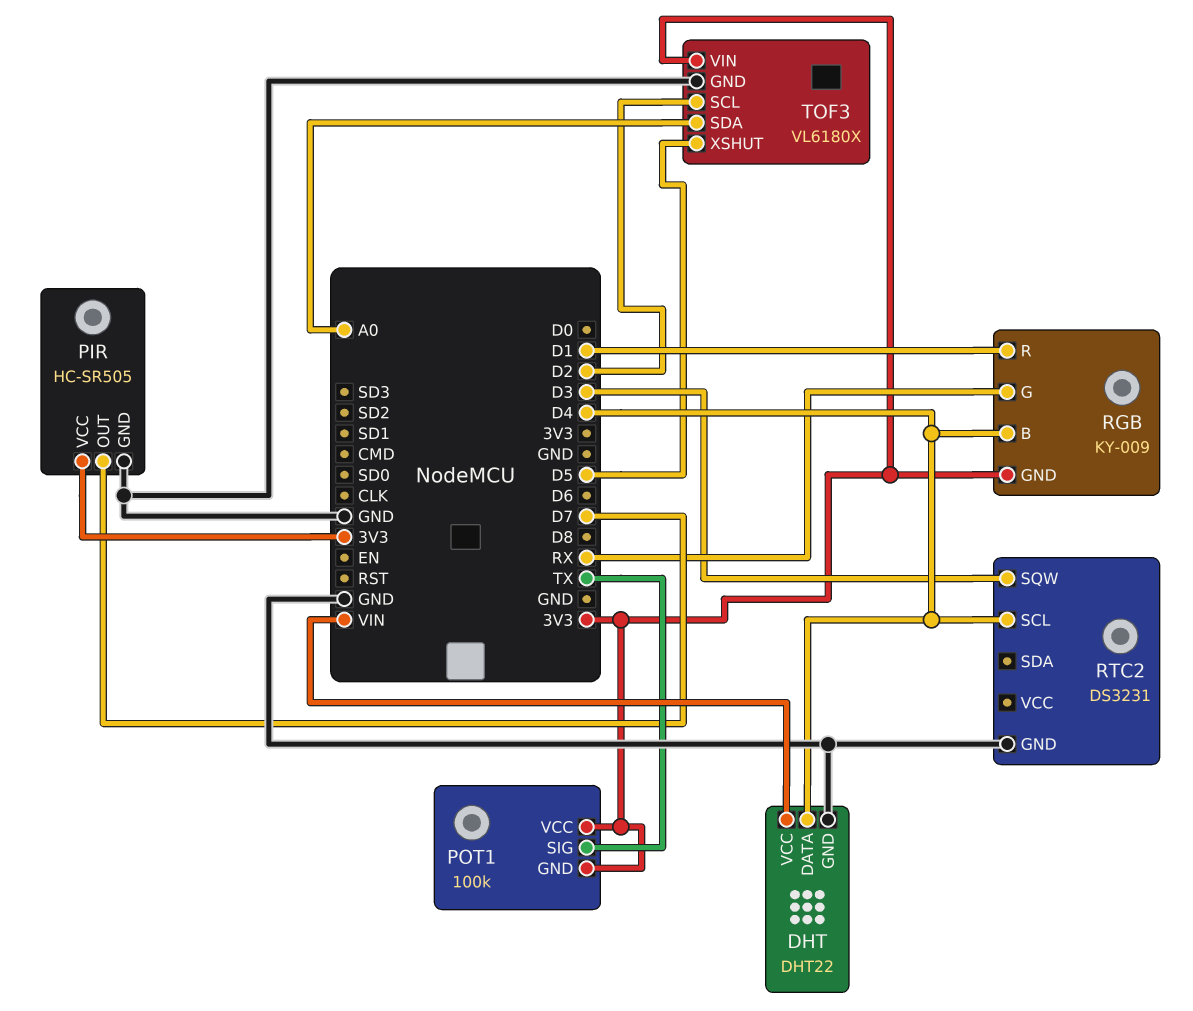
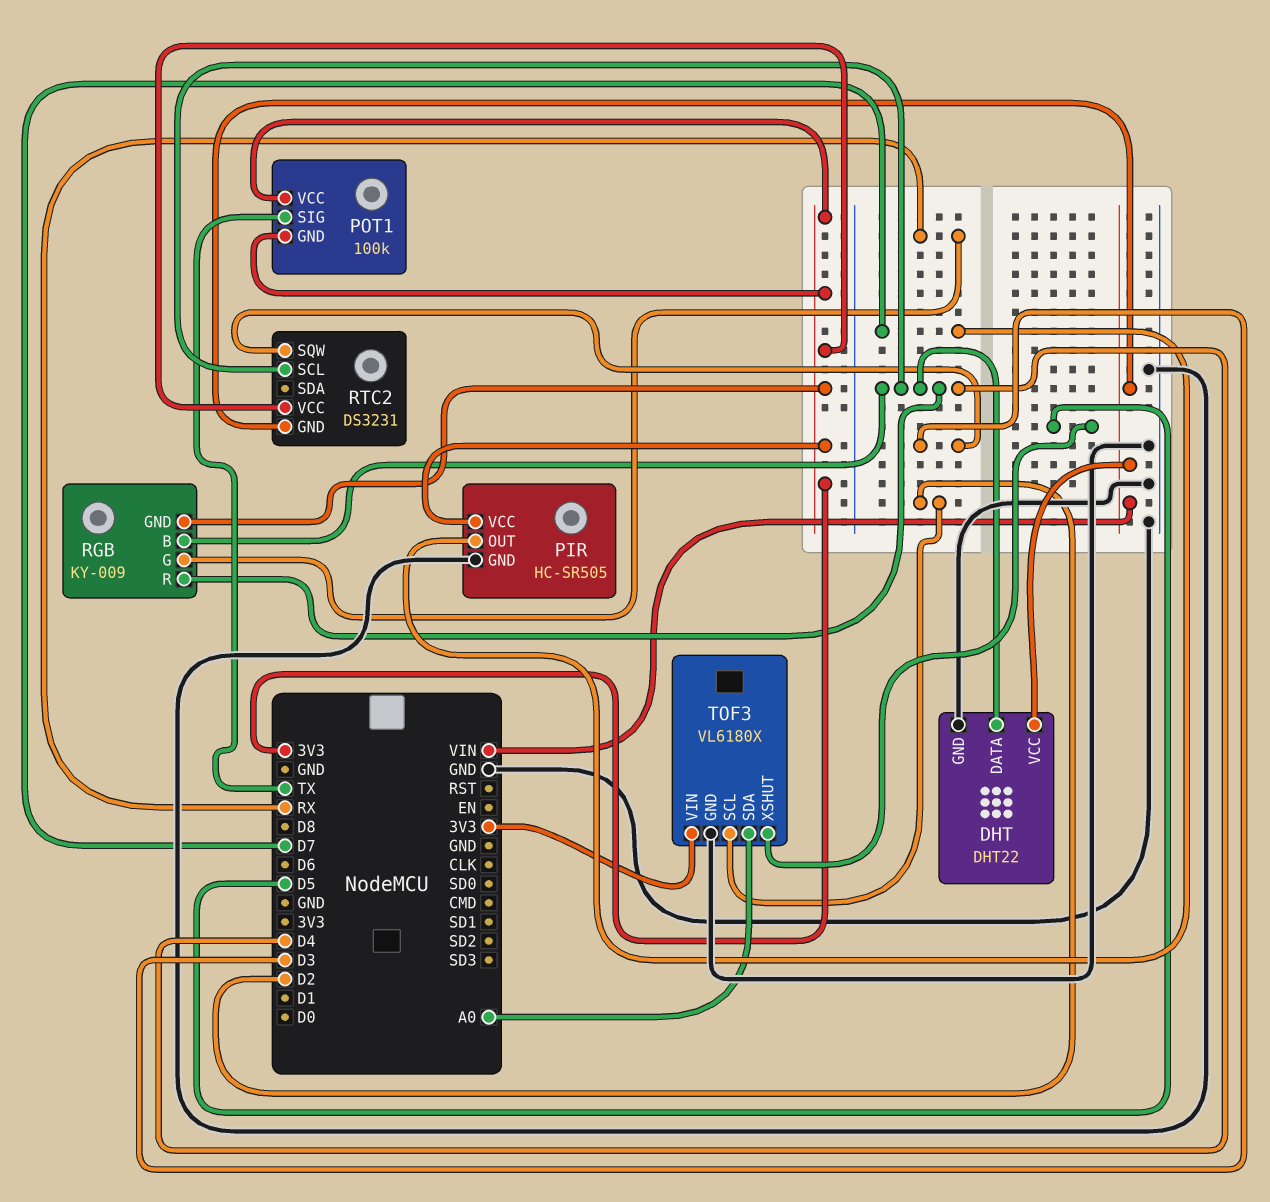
RGB pin R: D1 -> D4
RTC2 pin GND: GND -> VIN
RTC2 pin VCC: none -> 3V3

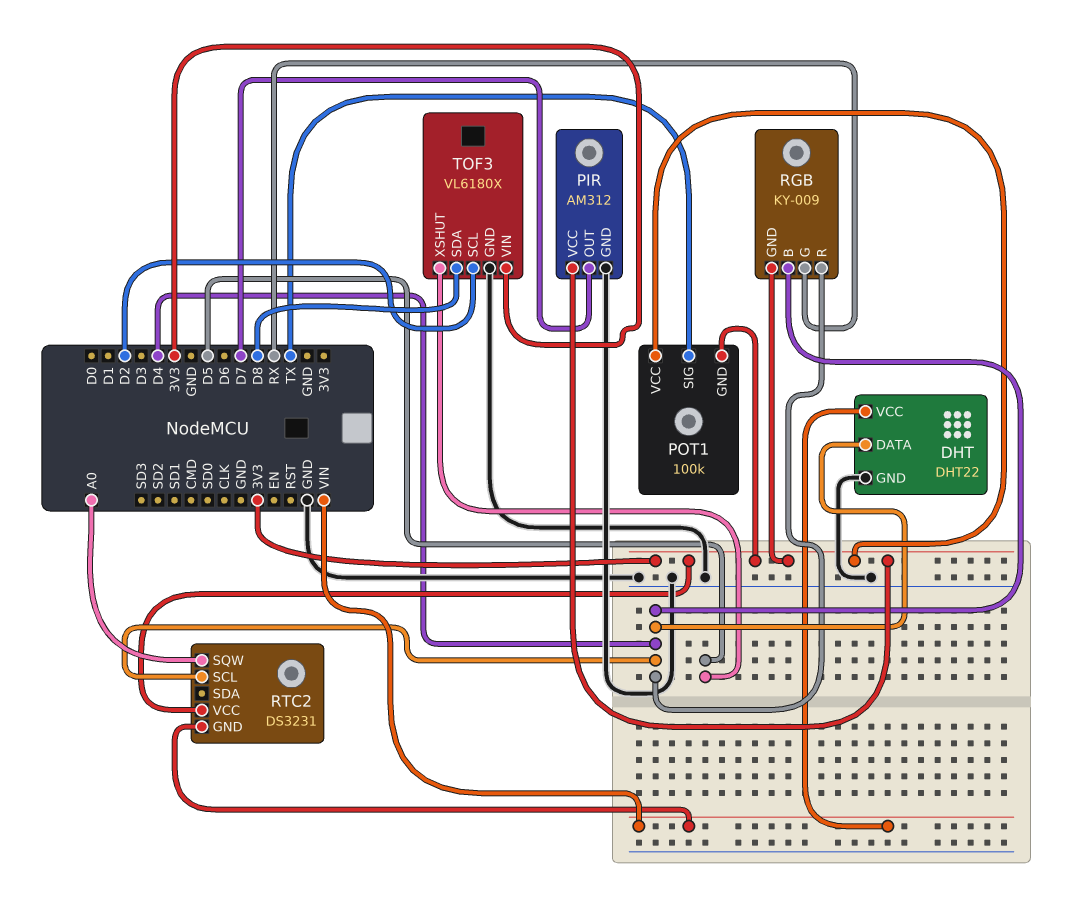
PIR: HC-SR505 -> AM312
RTC2 pin SQW: D3 -> A0
TOF3 pin SDA: A0 -> D8

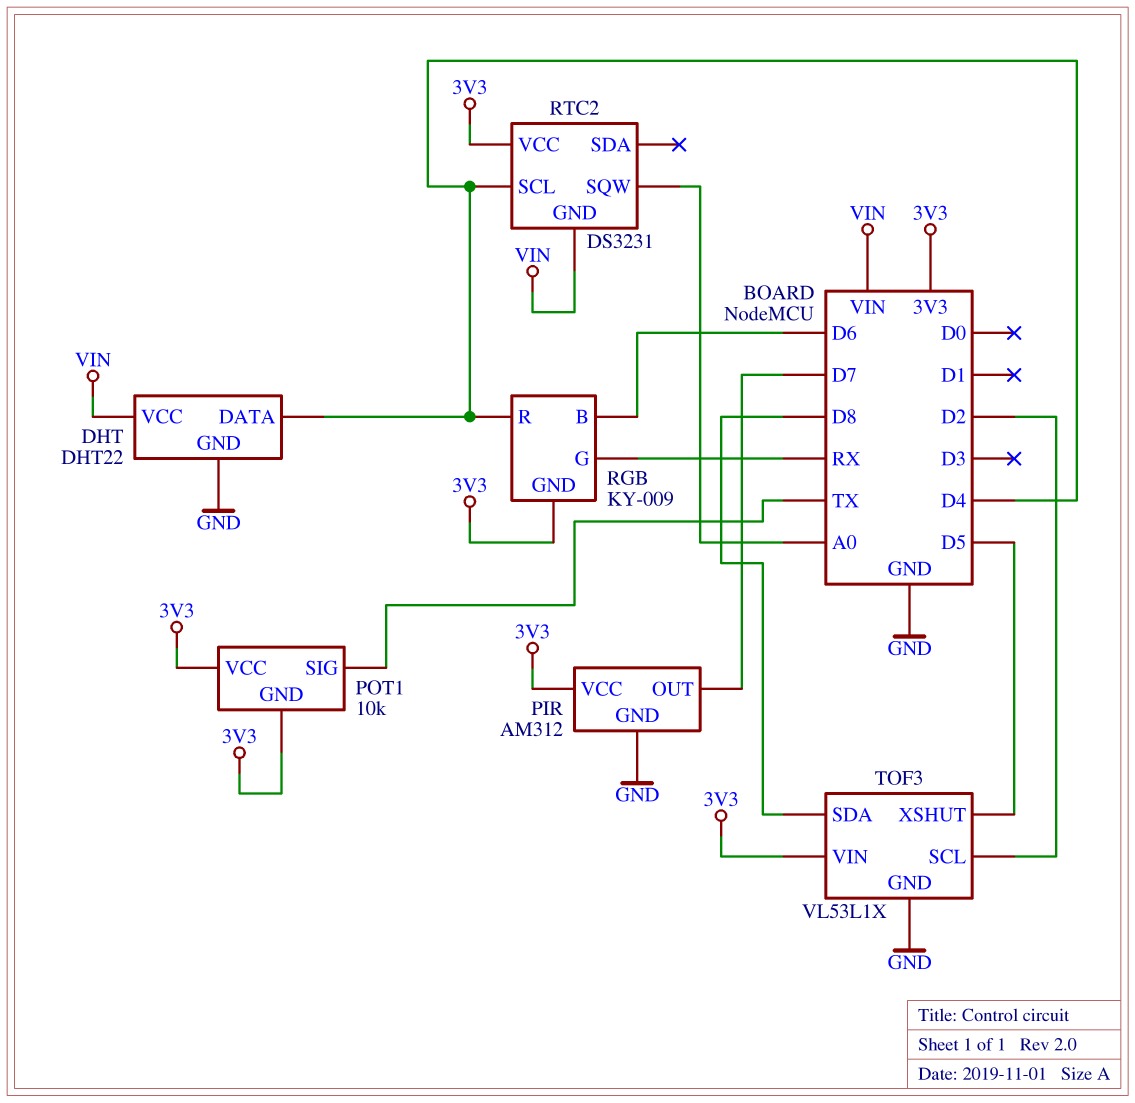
POT1: 100k -> 10k
RGB pin B: D4 -> D6
TOF3: VL6180X -> VL53L1X

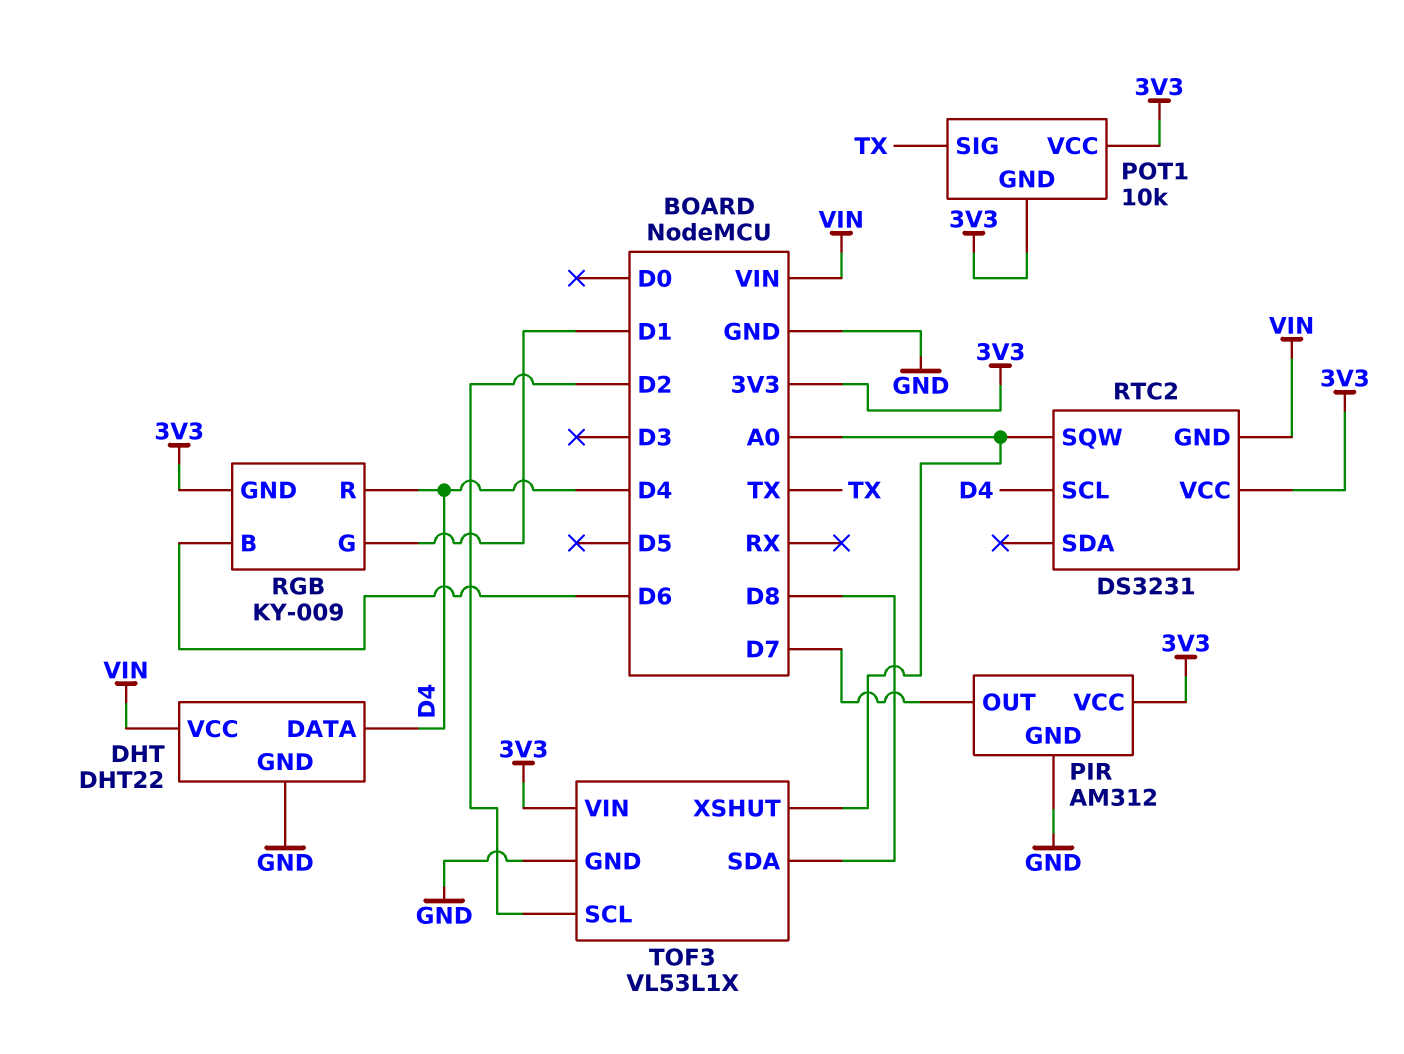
RGB pin G: RX -> D1
TOF3 pin XSHUT: D5 -> A0

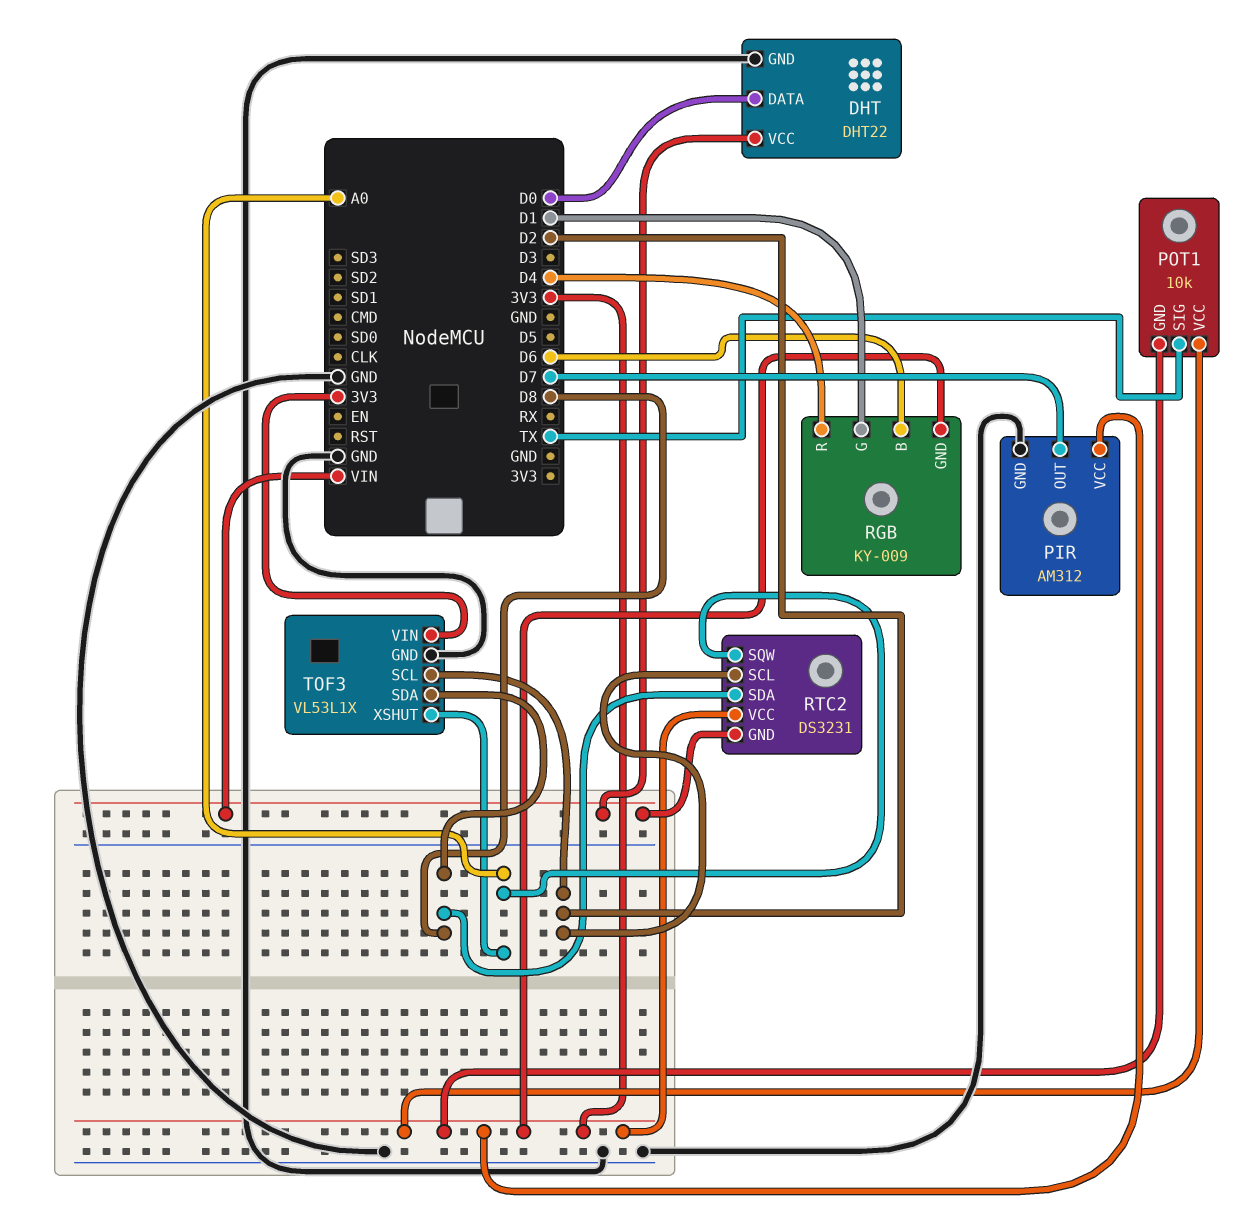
DHT pin DATA: D4 -> D0
RTC2 pin SCL: D4 -> D2
RTC2 pin SDA: none -> D8

